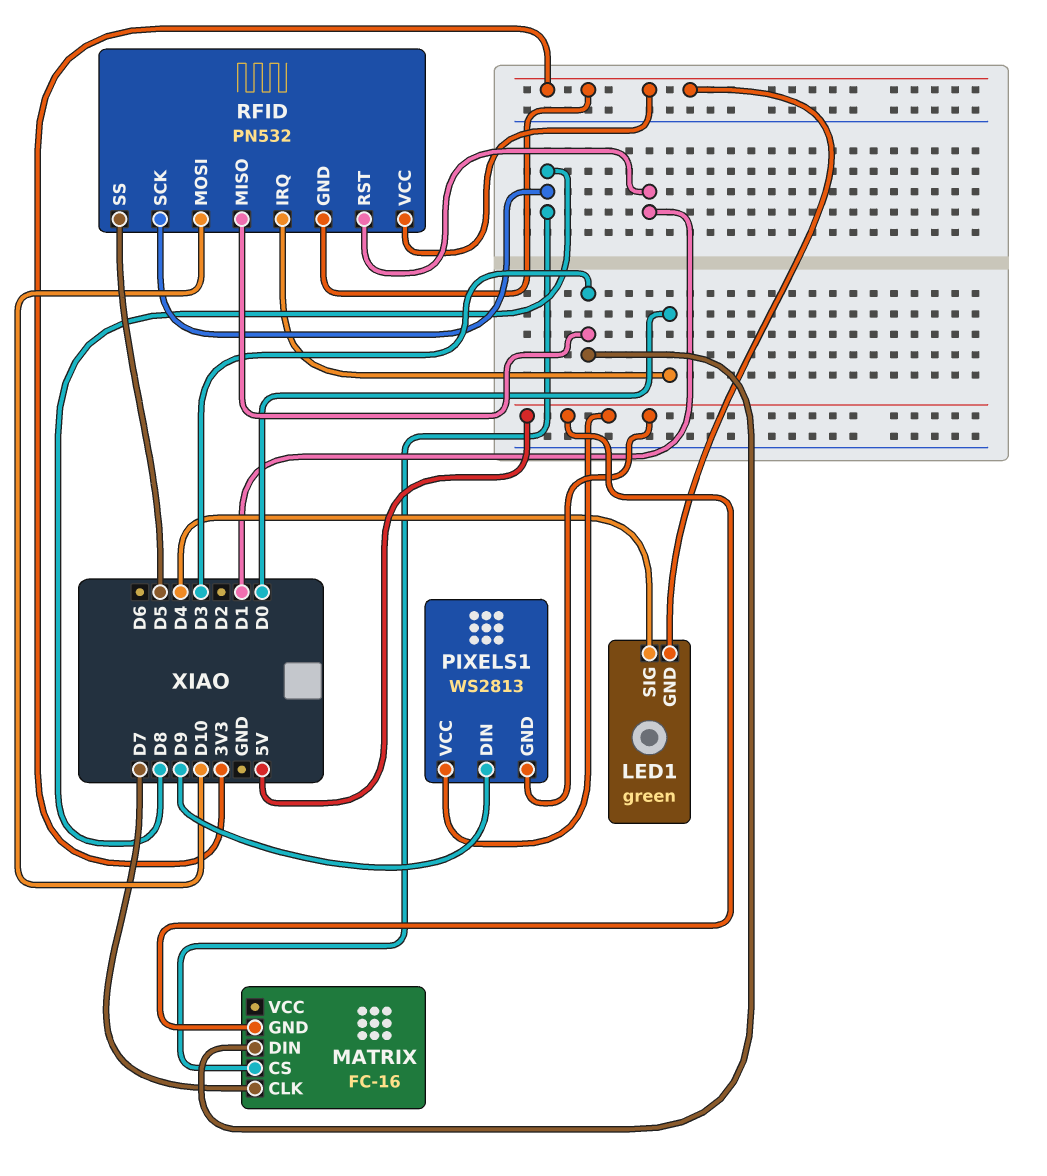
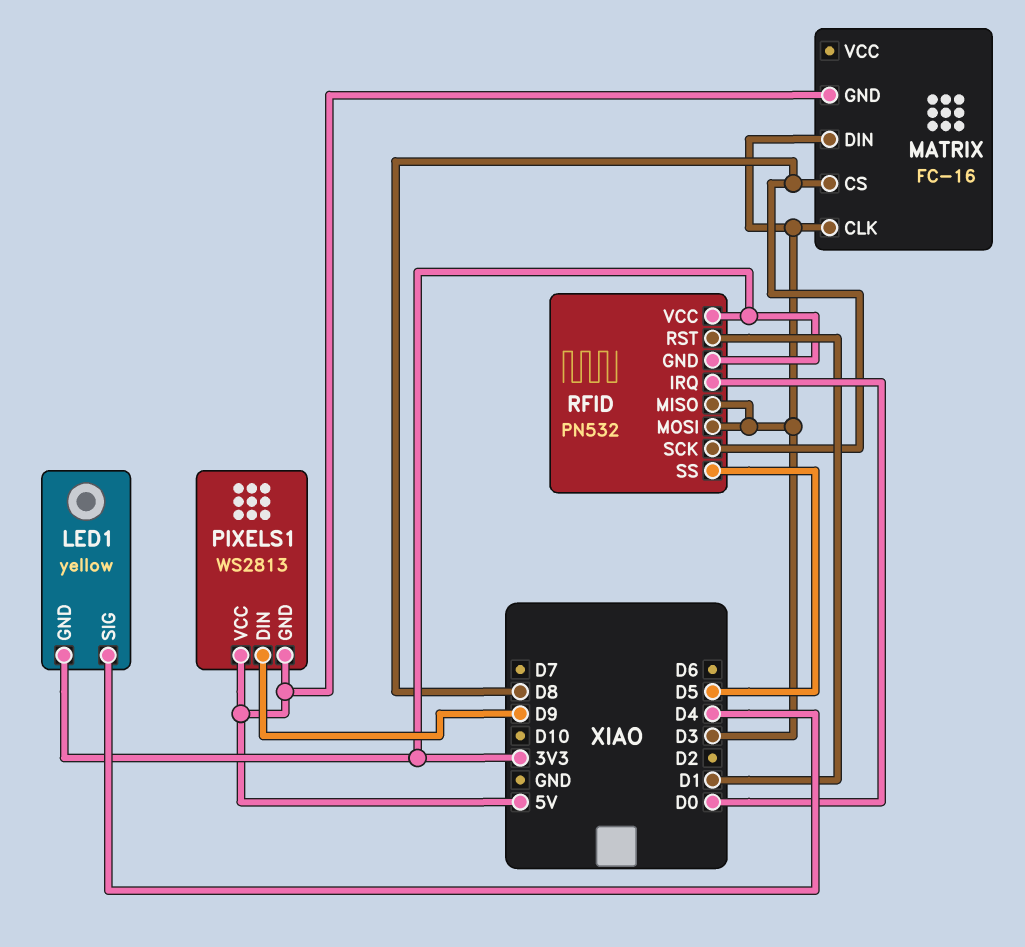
LED1: green -> yellow
MATRIX pin CLK: D7 -> D3
RFID pin MOSI: D10 -> D3

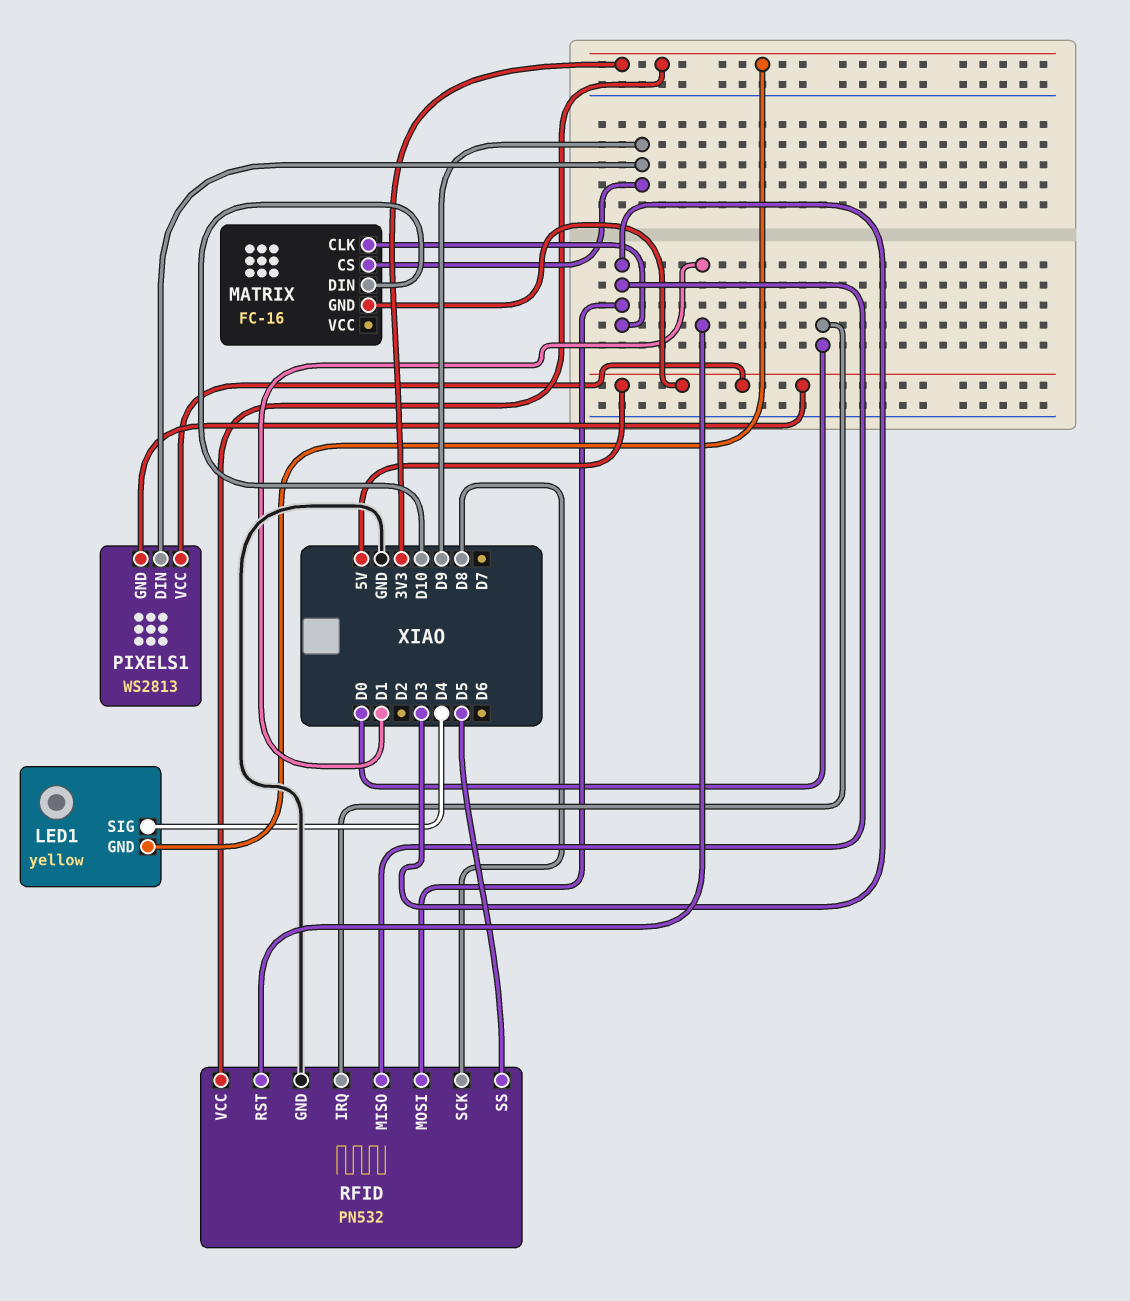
MATRIX pin CS: D8 -> D9
MATRIX pin DIN: D3 -> D10
RFID pin GND: 3V3 -> GND

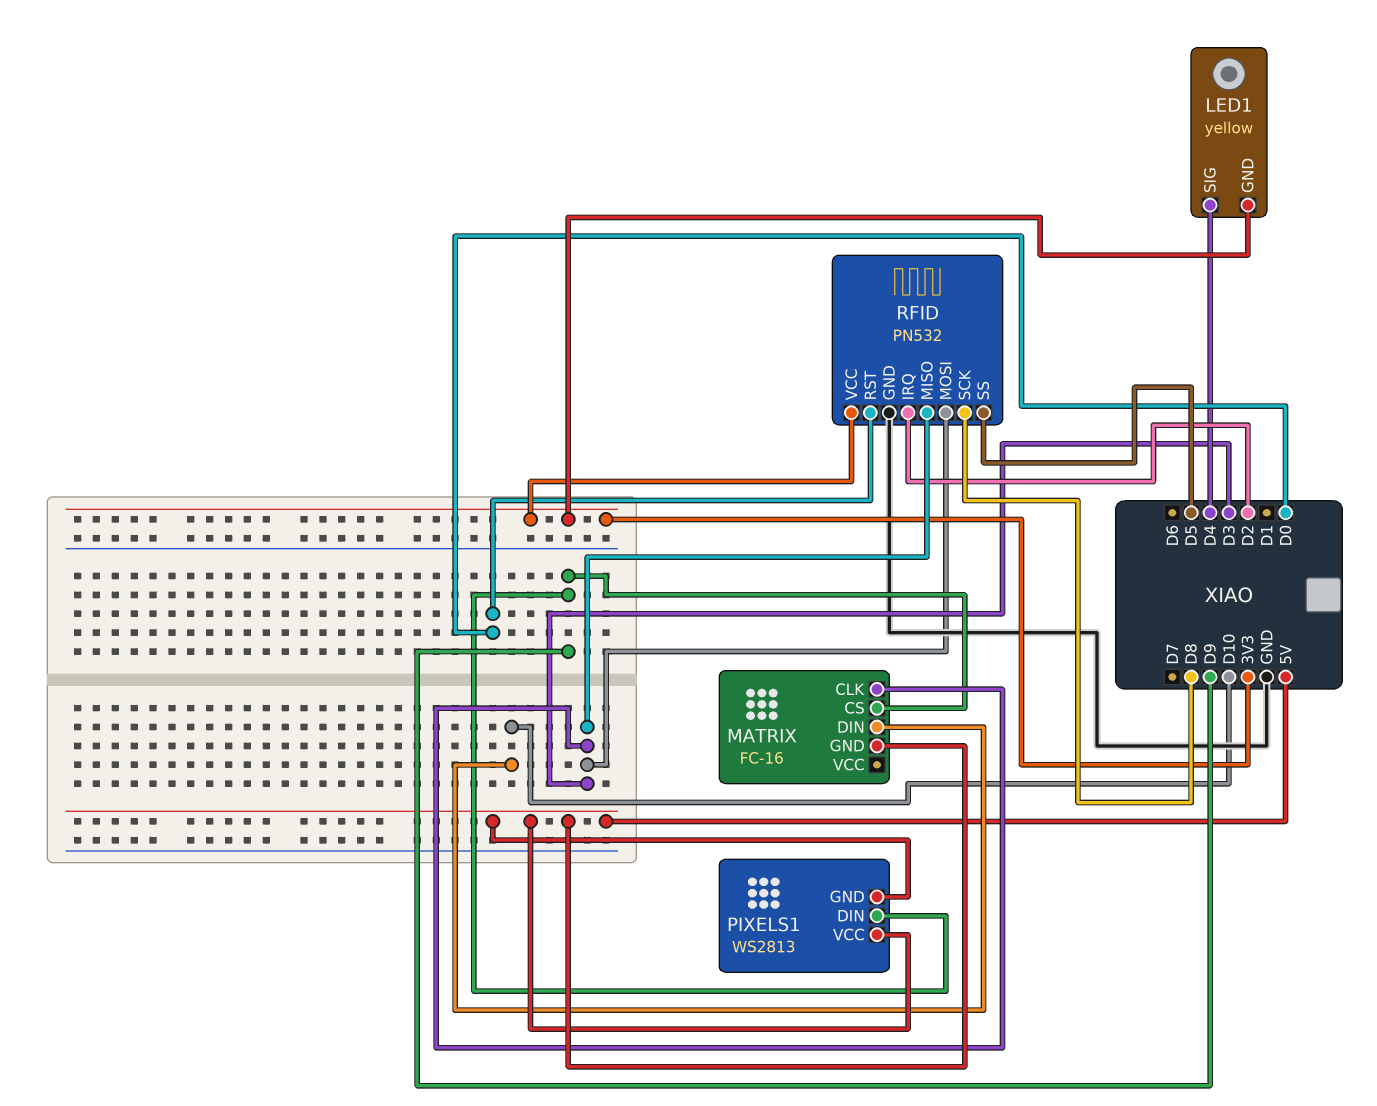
RFID pin IRQ: D0 -> D2
RFID pin RST: D1 -> D0

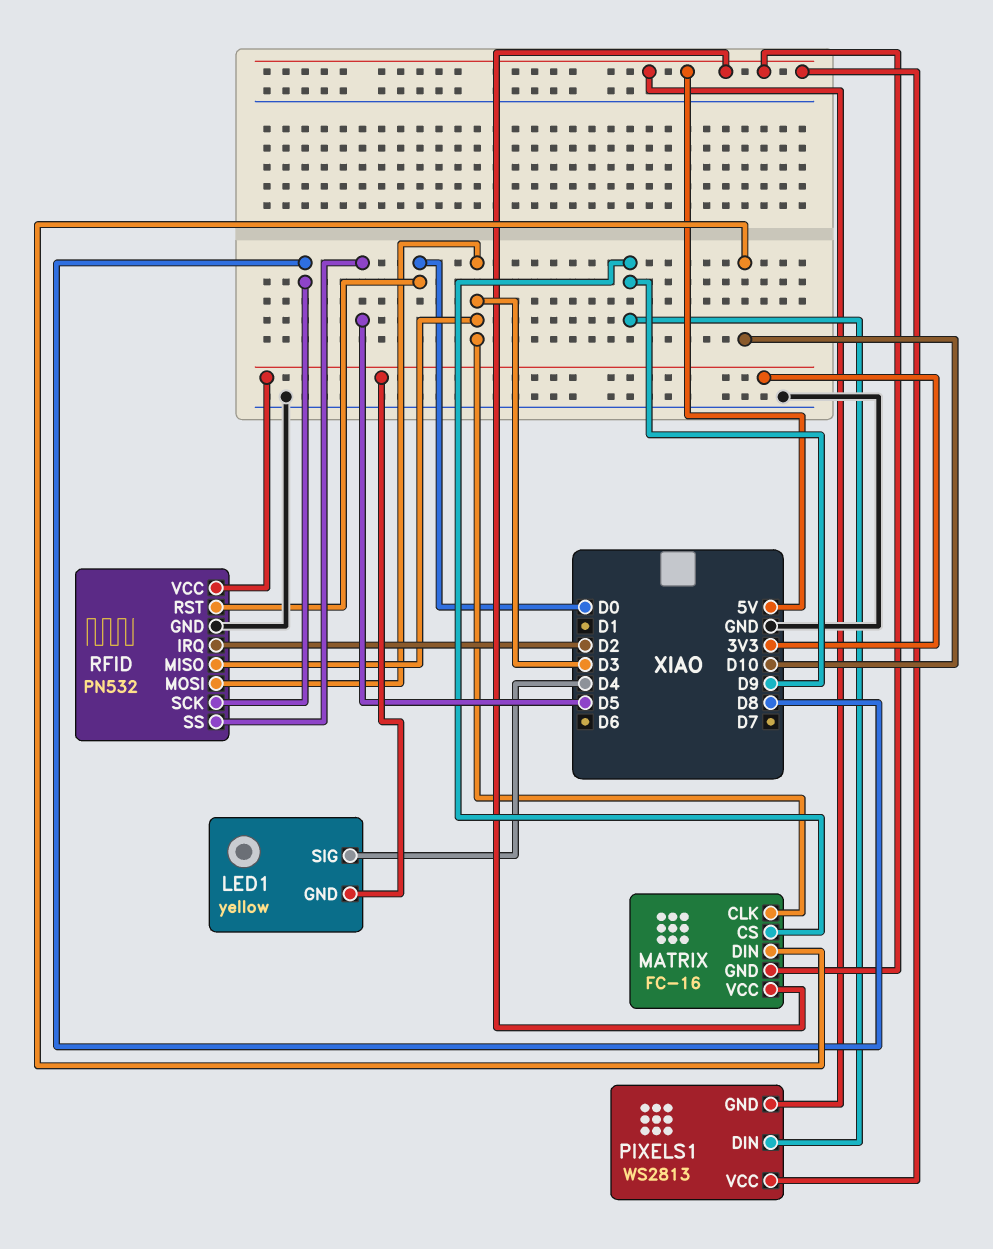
MATRIX pin VCC: none -> 5V

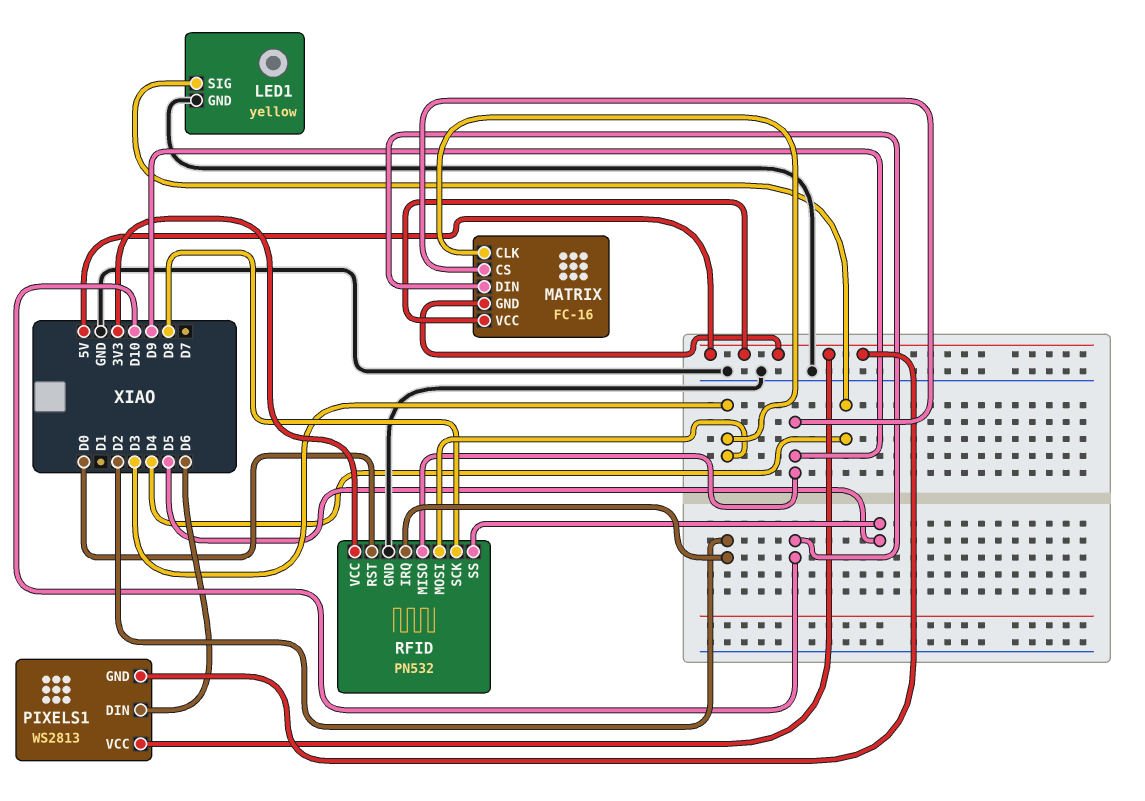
LED1 pin GND: 3V3 -> GND
PIXELS1 pin DIN: D9 -> D6
RFID pin MISO: D3 -> D9

